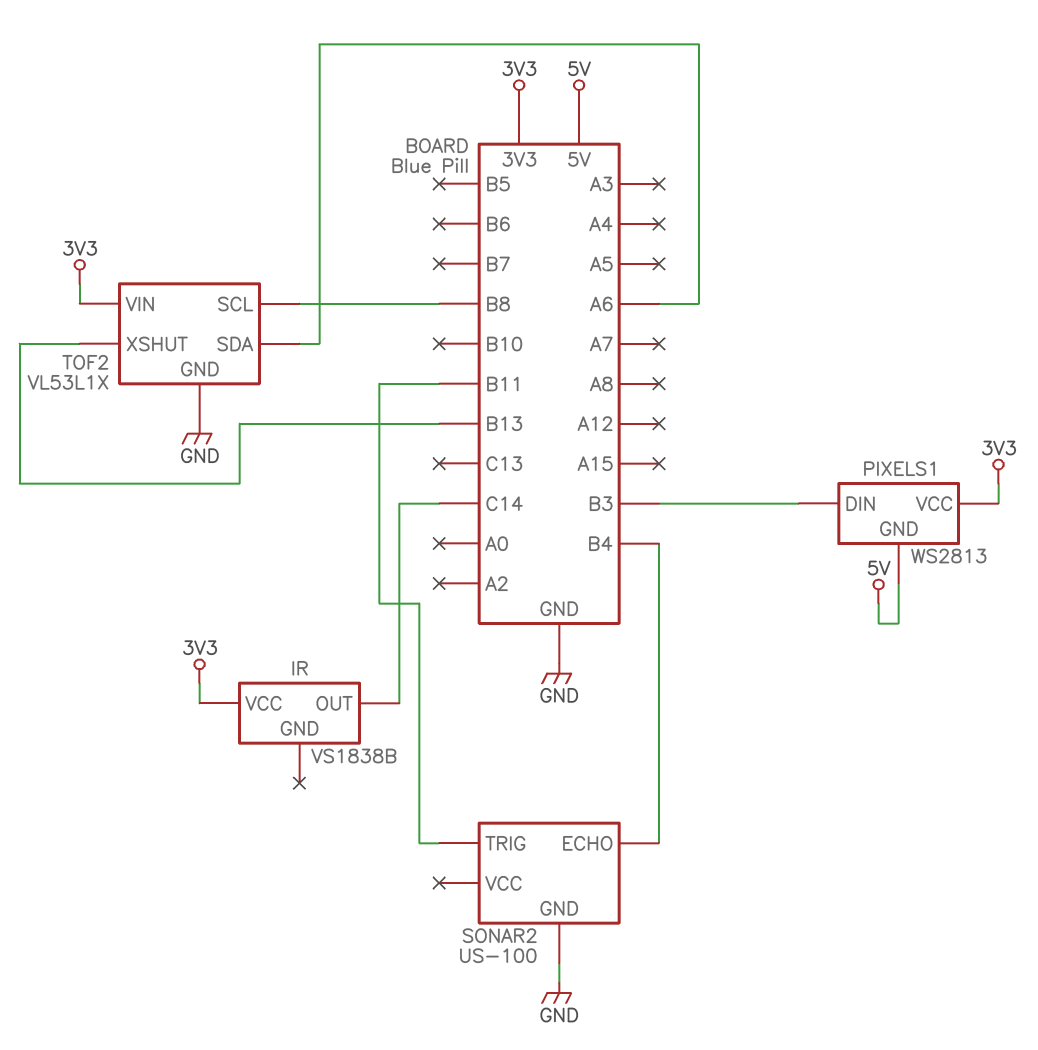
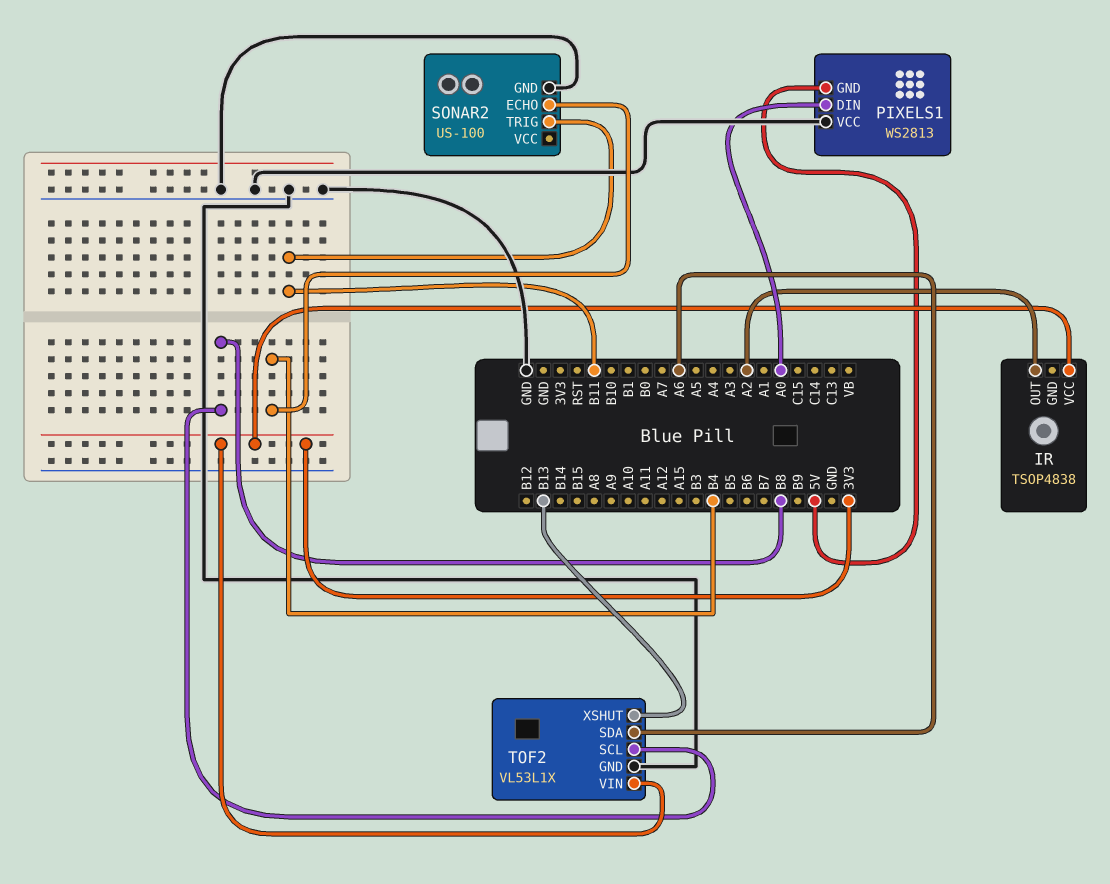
IR: VS1838B -> TSOP4838
IR pin OUT: C14 -> A2
PIXELS1 pin DIN: B3 -> A0
PIXELS1 pin VCC: 3V3 -> GND

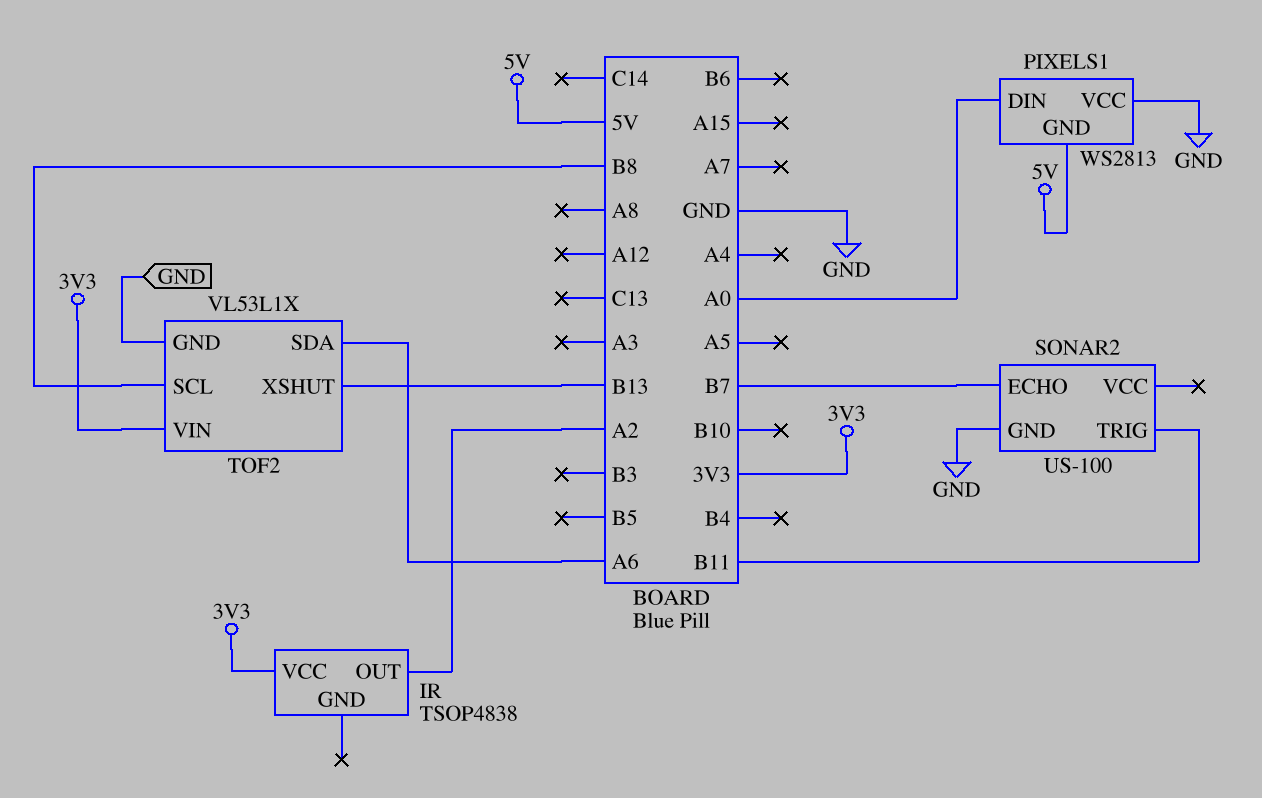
SONAR2 pin ECHO: B4 -> B7

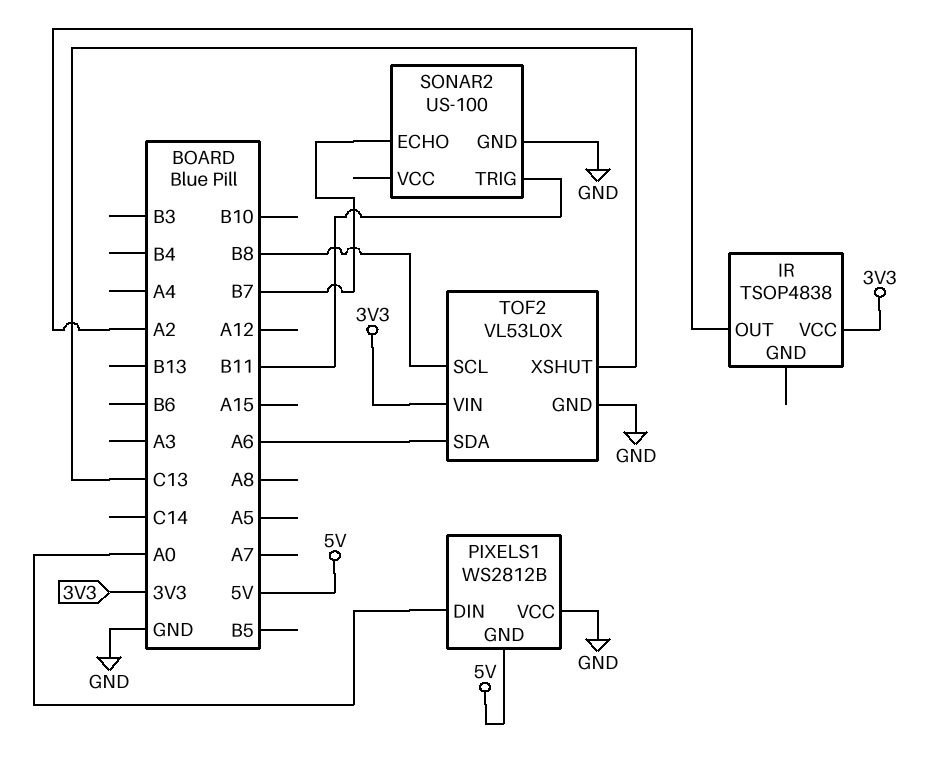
PIXELS1: WS2813 -> WS2812B
TOF2: VL53L1X -> VL53L0X
TOF2 pin XSHUT: B13 -> C13

